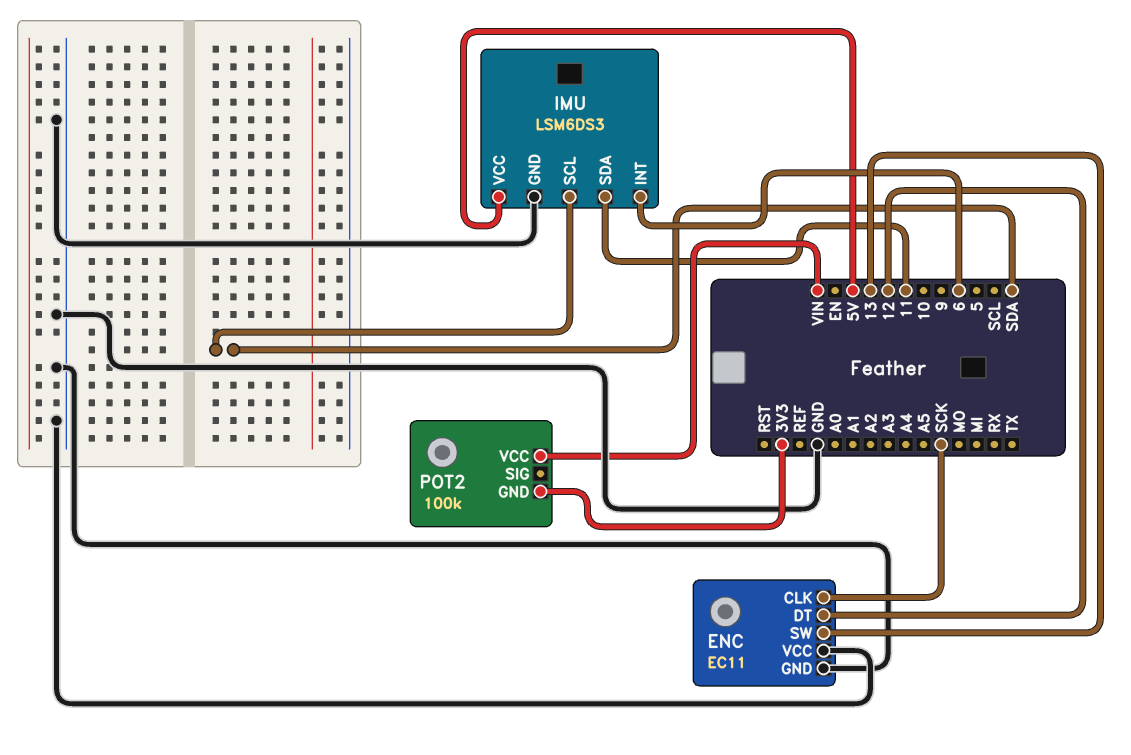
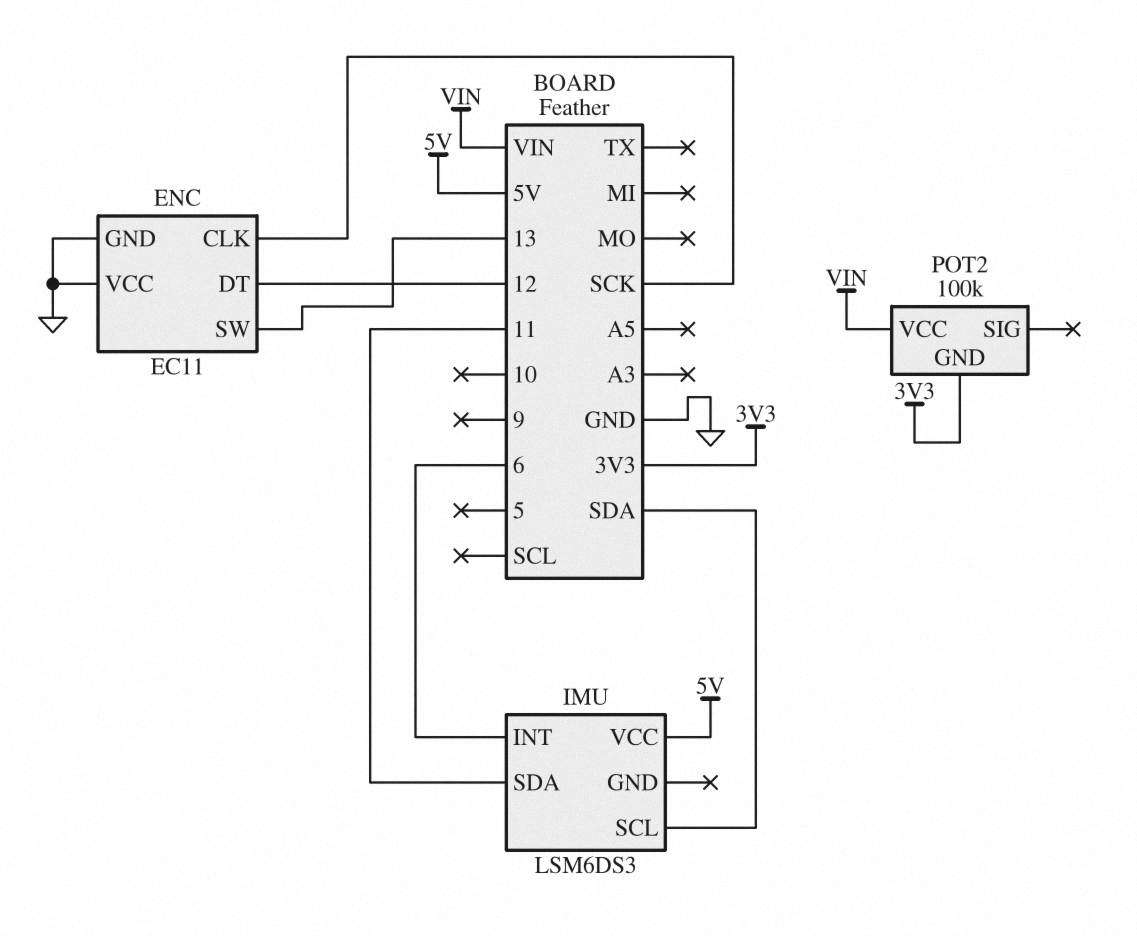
IMU pin GND: GND -> none

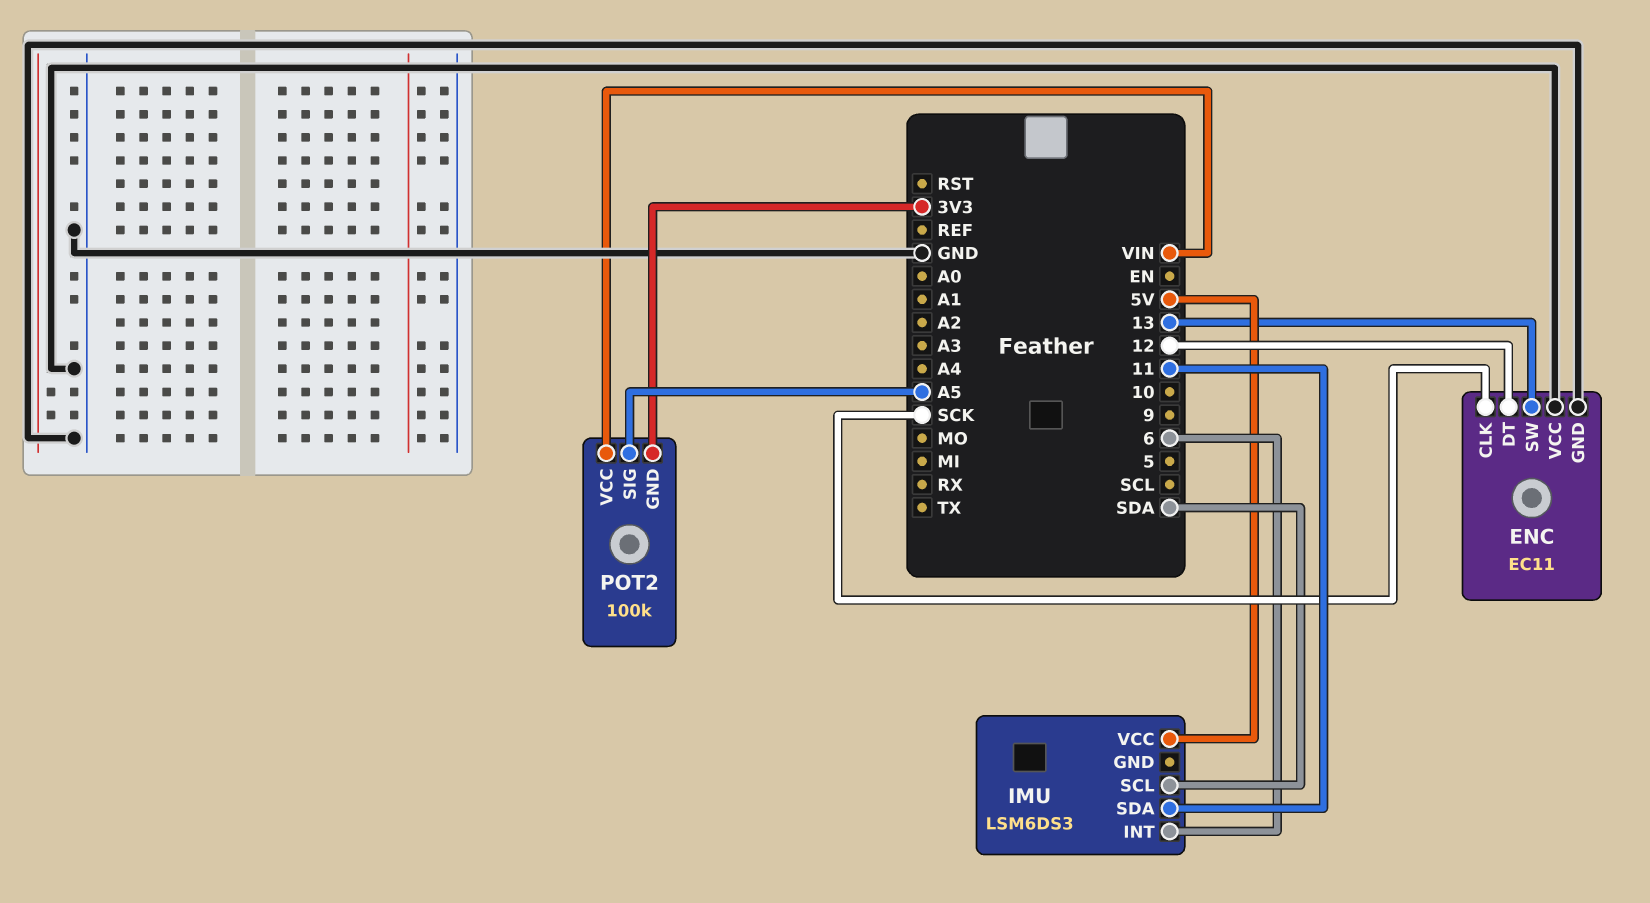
POT2 pin SIG: none -> A5

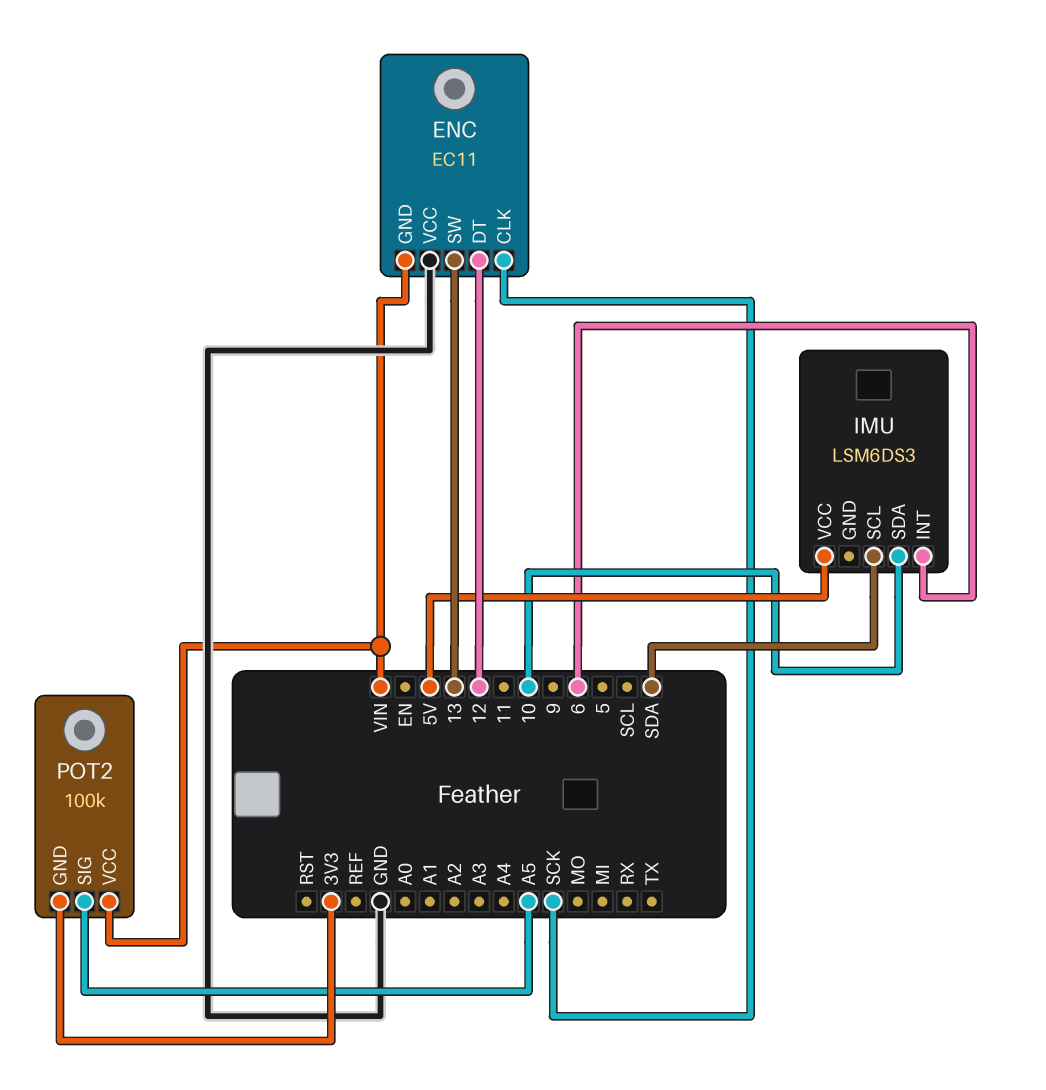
ENC pin GND: GND -> VIN
IMU pin SDA: 11 -> 10

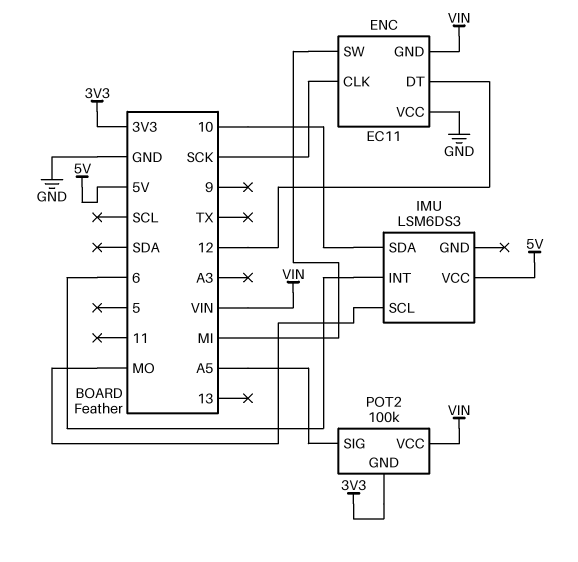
ENC pin SW: 13 -> MI
IMU pin SCL: SDA -> MO

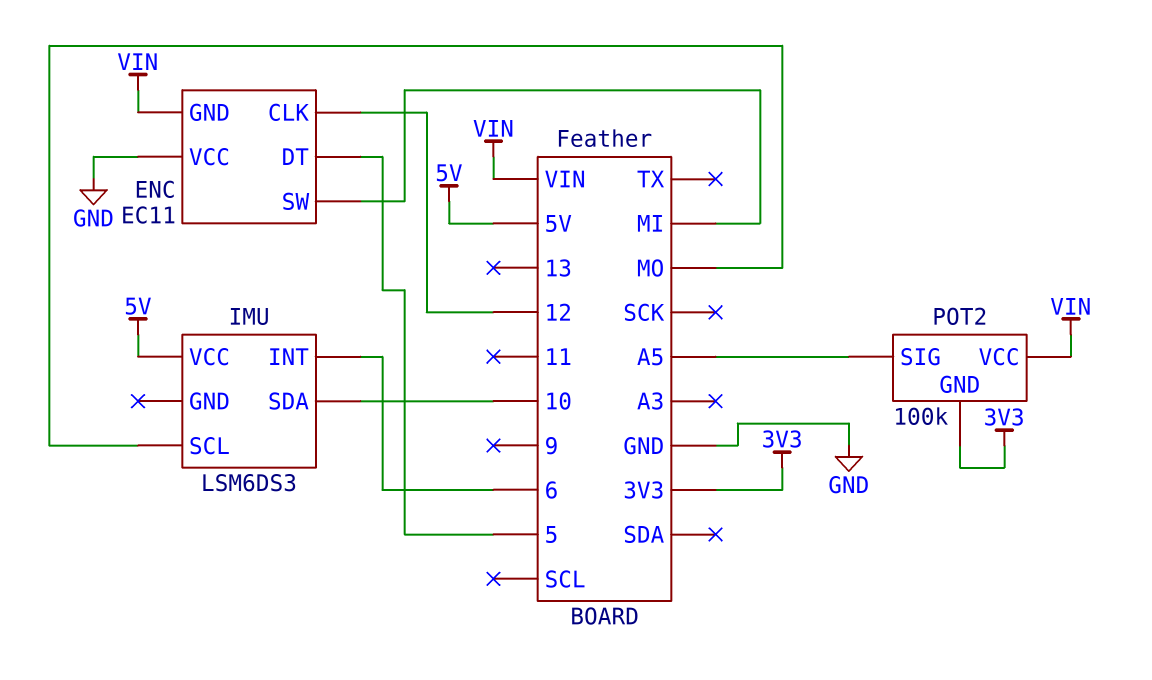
ENC pin CLK: SCK -> 12
ENC pin DT: 12 -> 5

